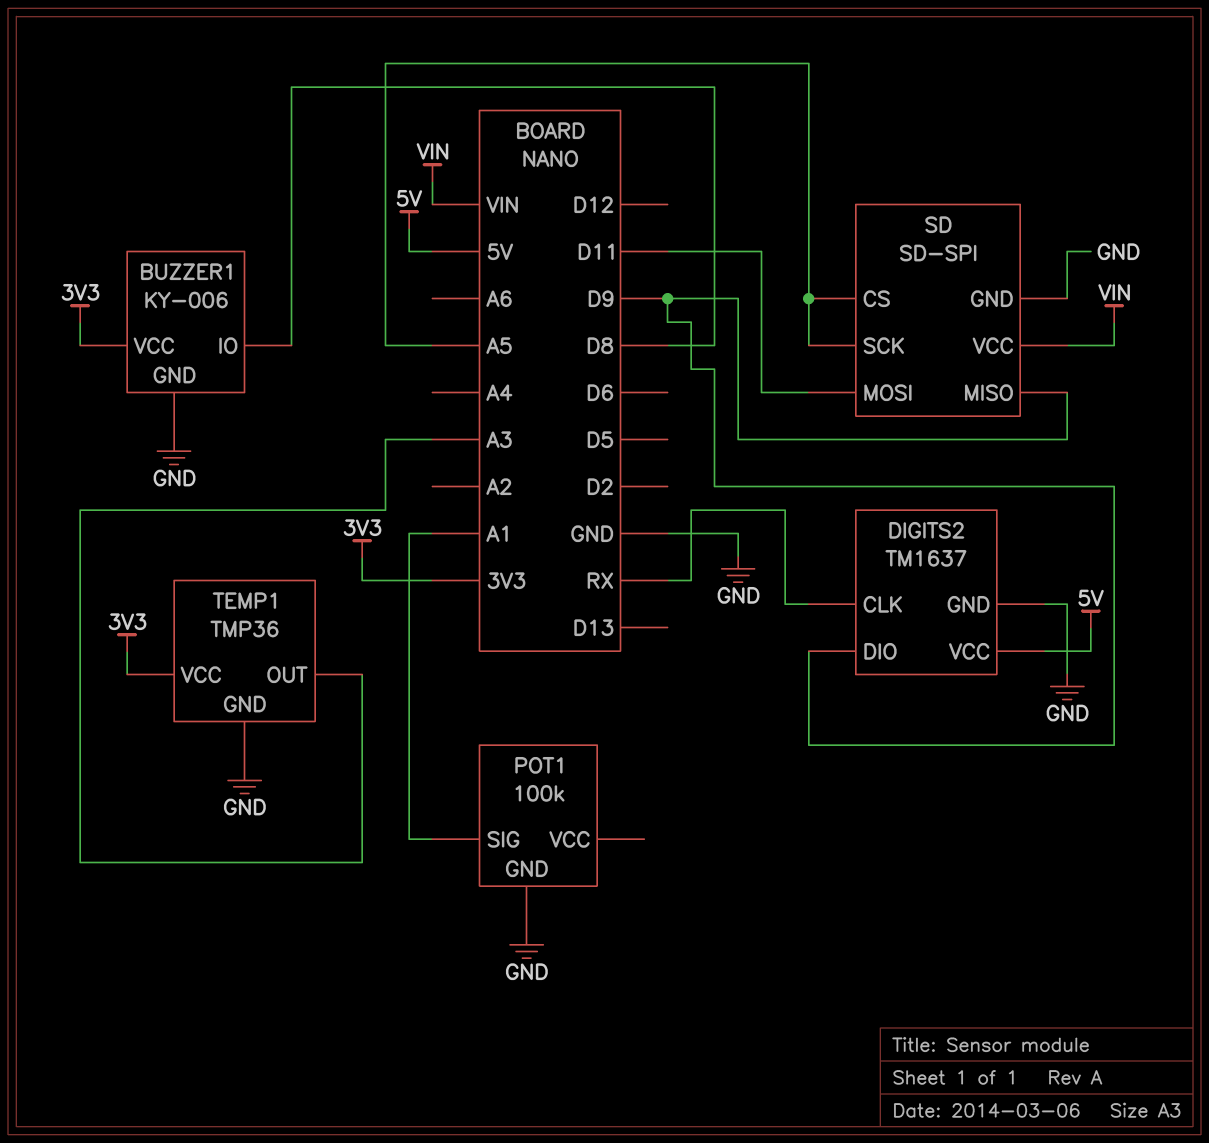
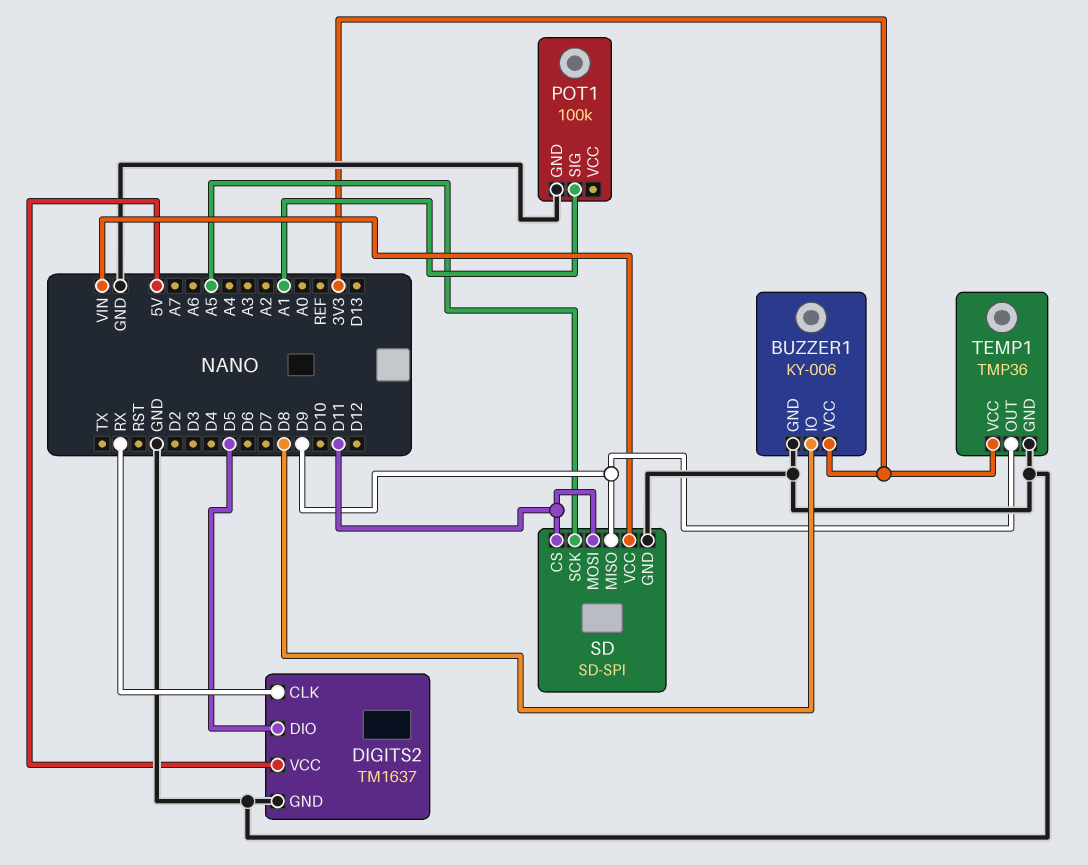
DIGITS2 pin DIO: D9 -> D5
SD pin CS: A5 -> D11
TEMP1 pin OUT: A3 -> D9

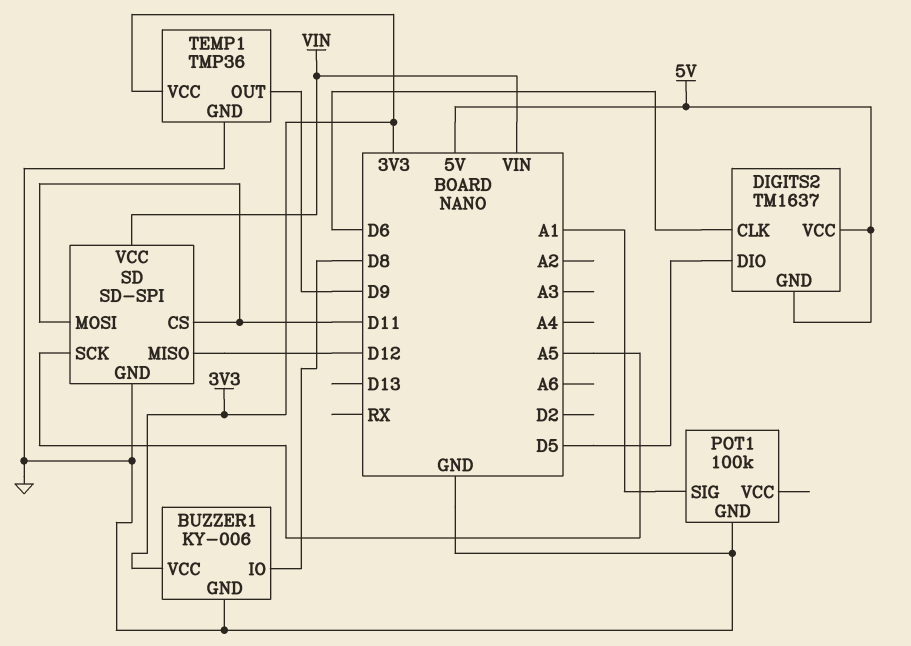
DIGITS2 pin CLK: RX -> D6
DIGITS2 pin GND: GND -> 5V
SD pin MISO: D9 -> D12

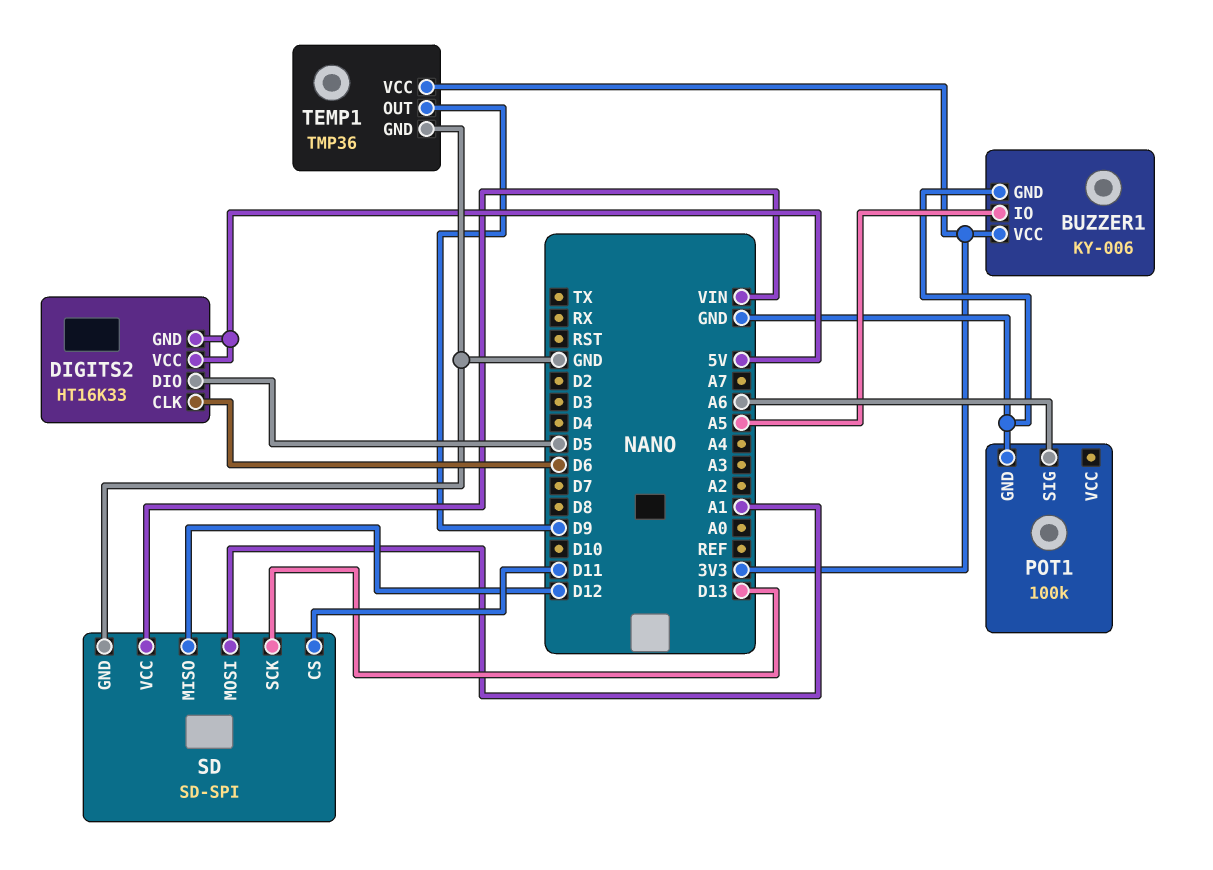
BUZZER1 pin IO: D8 -> A5
DIGITS2: TM1637 -> HT16K33
POT1 pin SIG: A1 -> A6
SD pin MOSI: D11 -> A1
SD pin SCK: A5 -> D13

